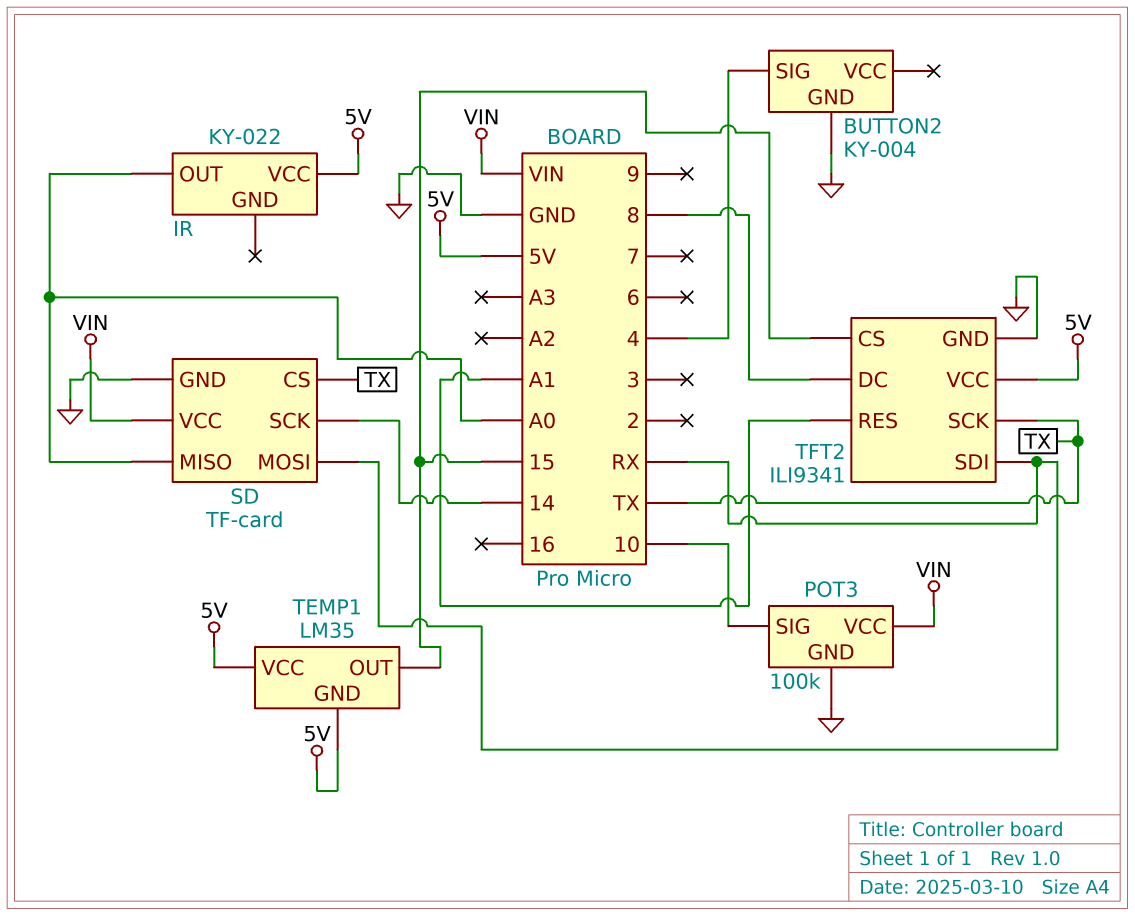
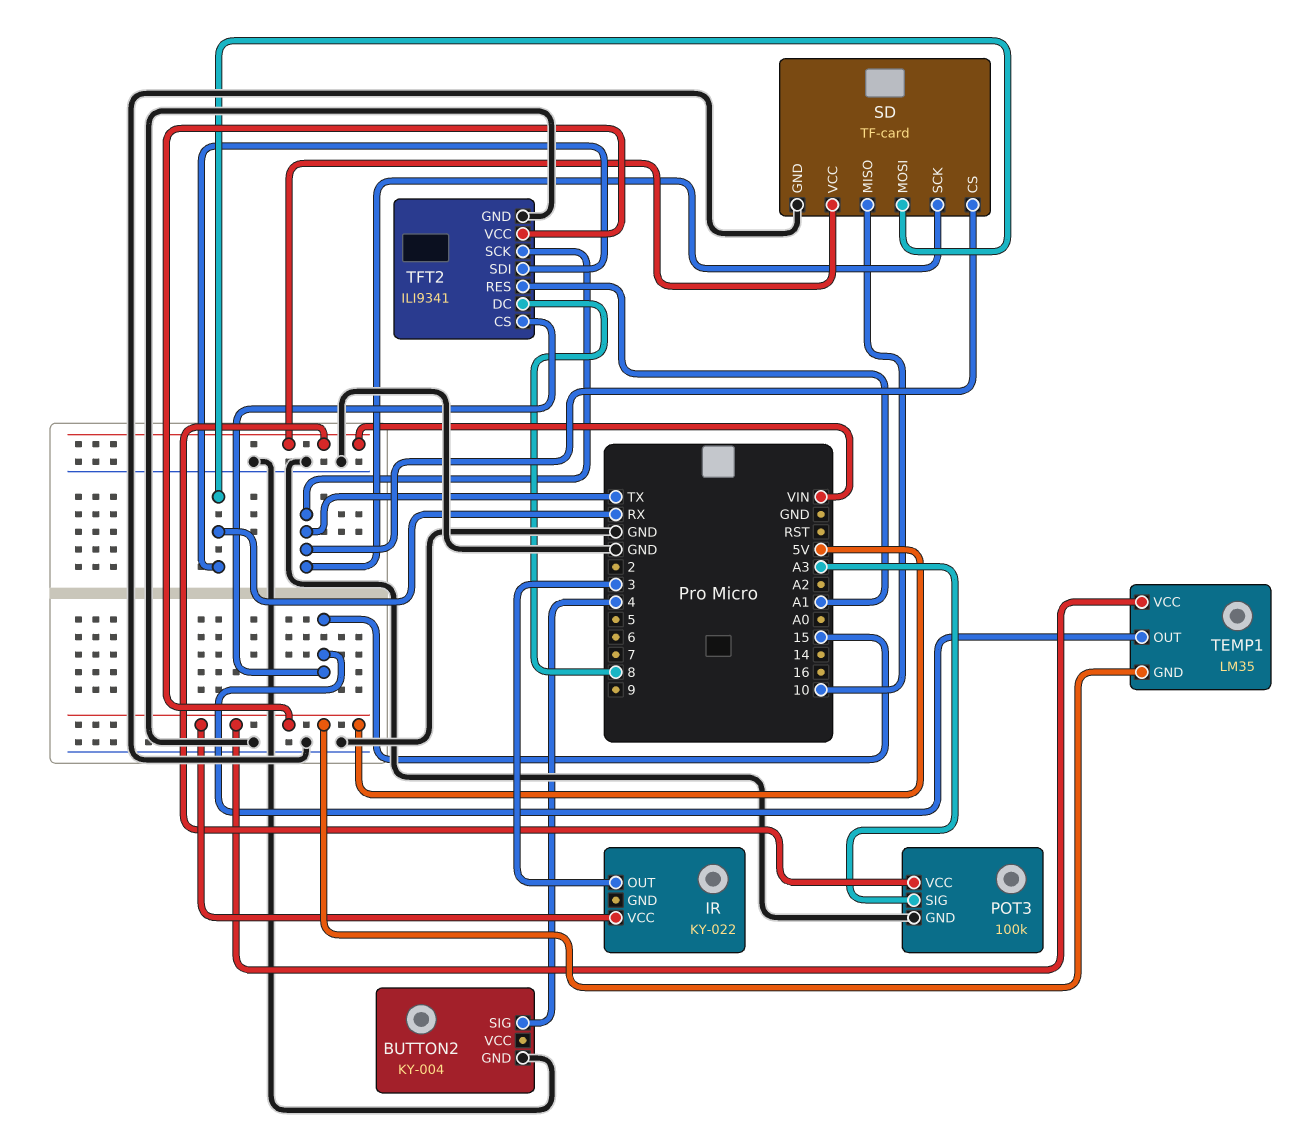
IR pin OUT: A0 -> 3
POT3 pin SIG: 10 -> A3
SD pin MISO: A0 -> 10
SD pin SCK: 14 -> TX

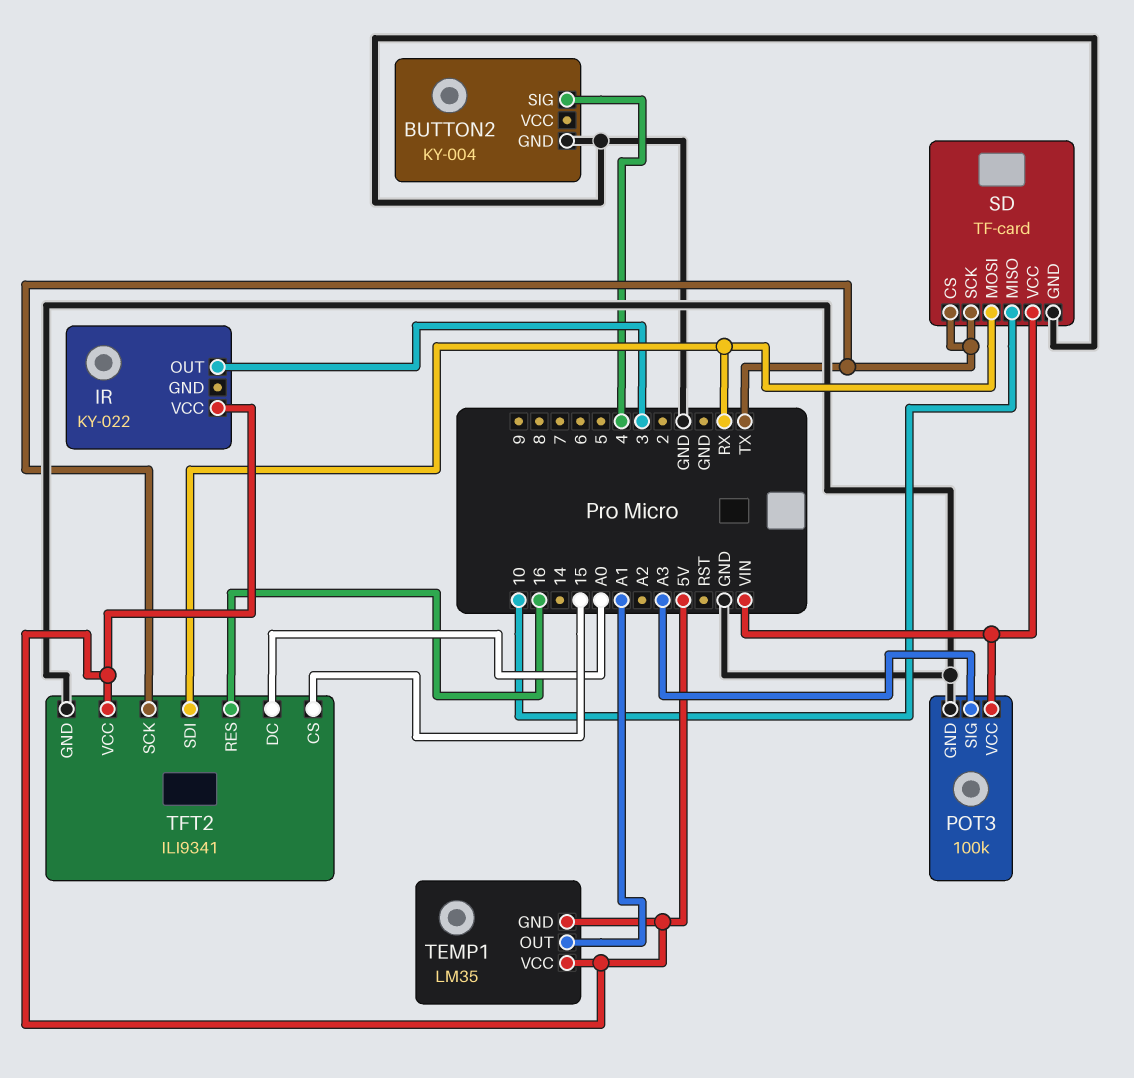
TEMP1 pin OUT: 15 -> A1
TFT2 pin DC: 8 -> A0
TFT2 pin RES: A1 -> 16

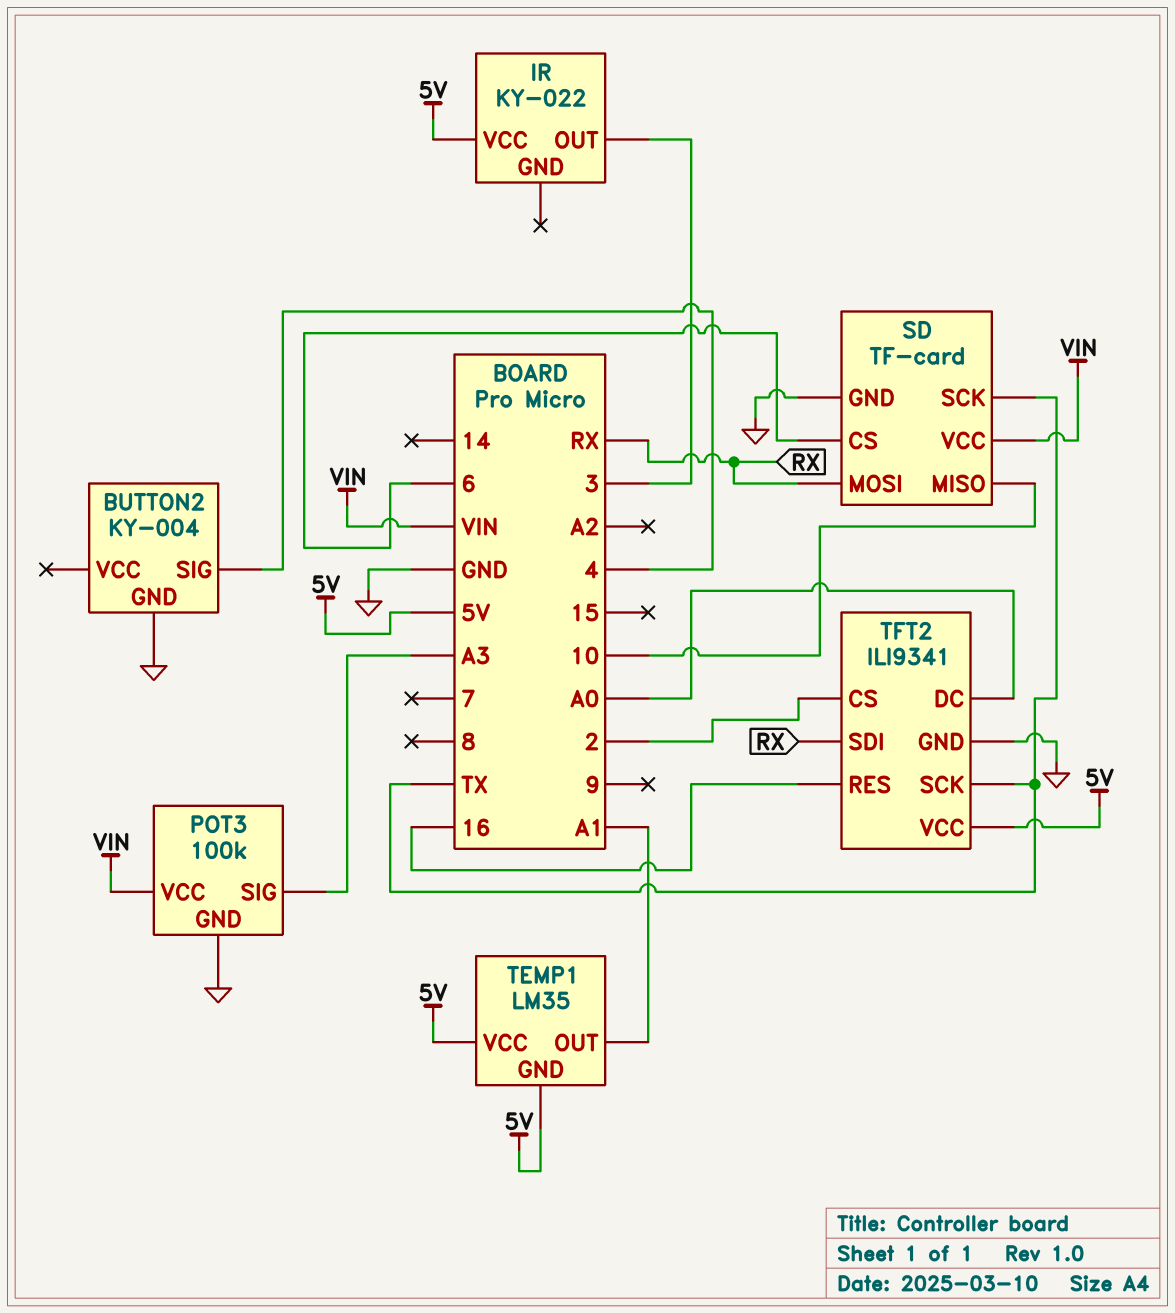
SD pin CS: TX -> 6
TFT2 pin CS: 15 -> 2

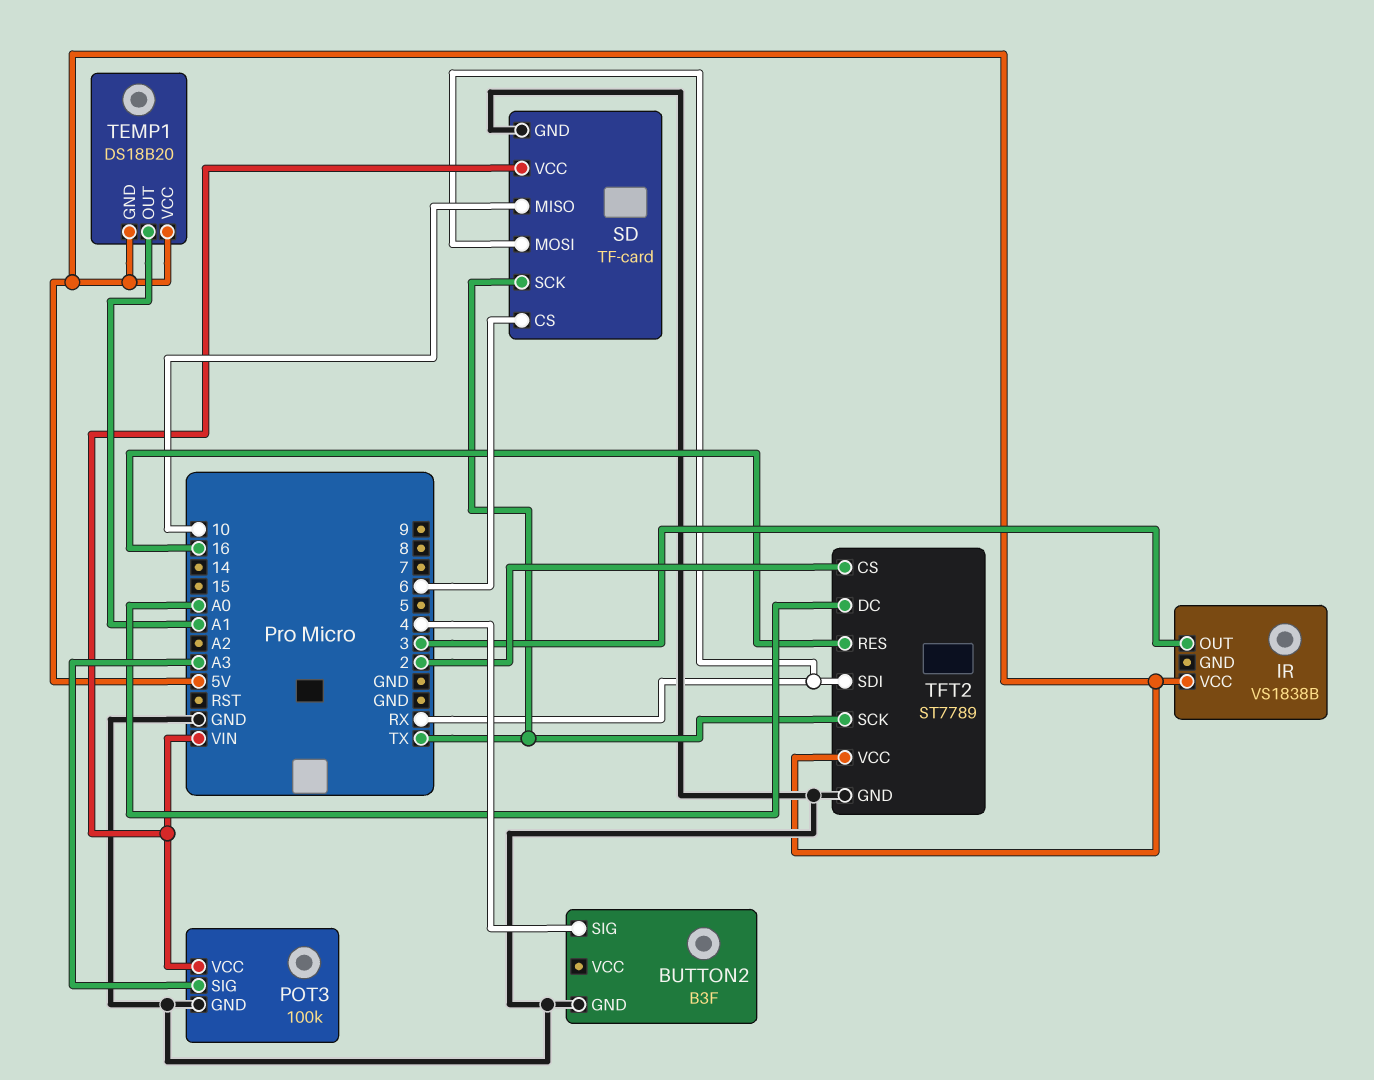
BUTTON2: KY-004 -> B3F
IR: KY-022 -> VS1838B
TEMP1: LM35 -> DS18B20
TFT2: ILI9341 -> ST7789

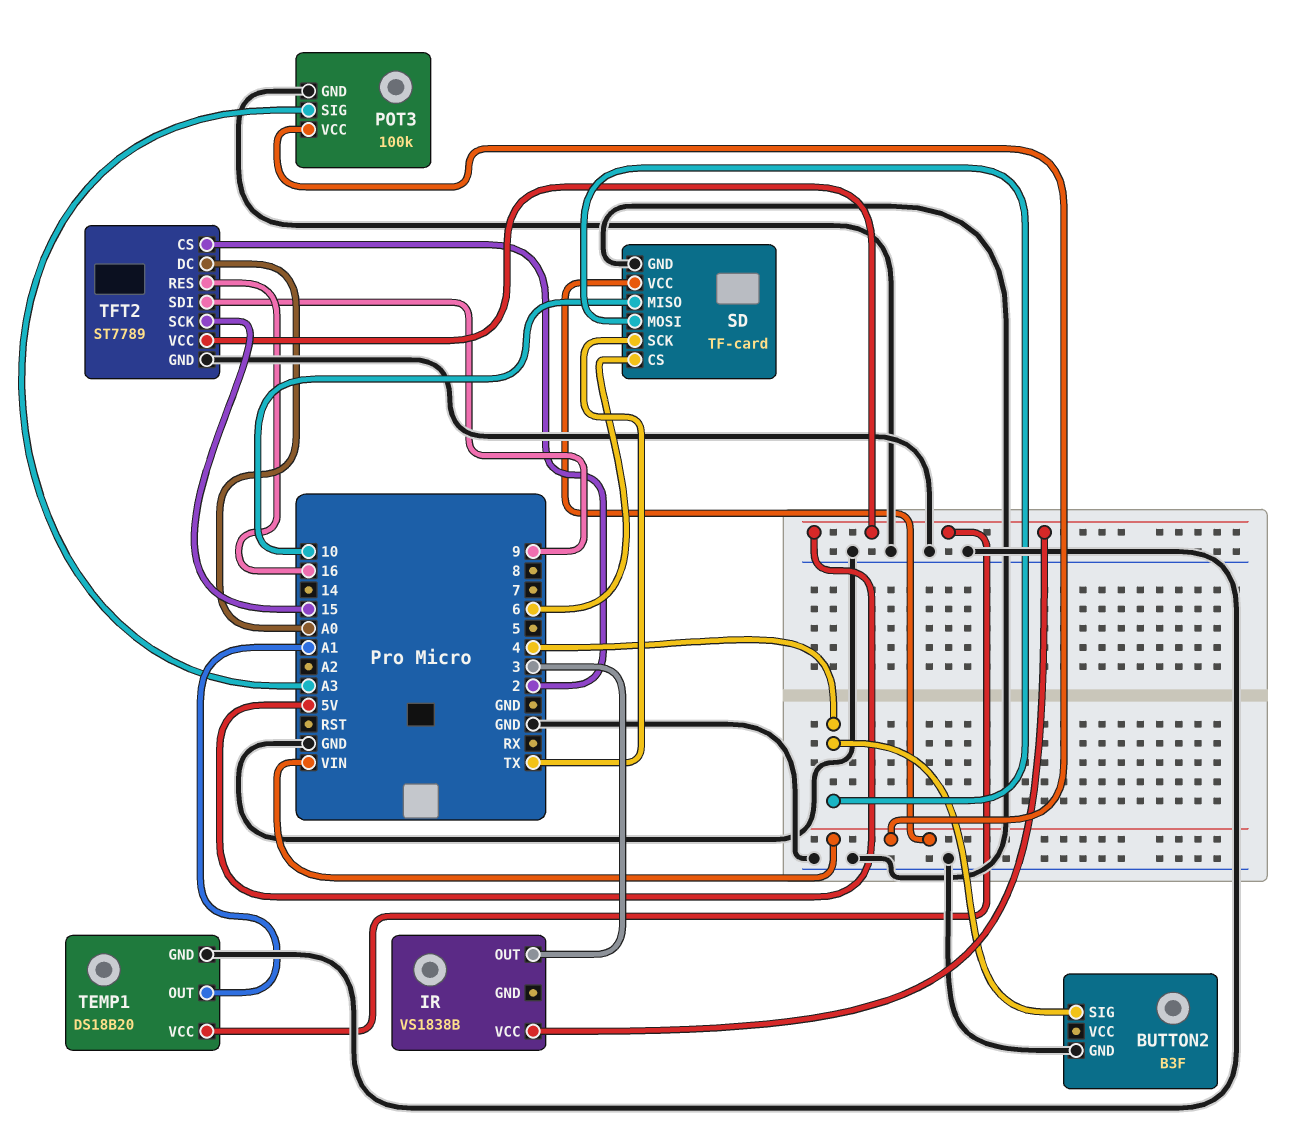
SD pin MOSI: RX -> 4
TEMP1 pin GND: 5V -> GND
TFT2 pin SCK: TX -> 15
TFT2 pin SDI: RX -> 9

